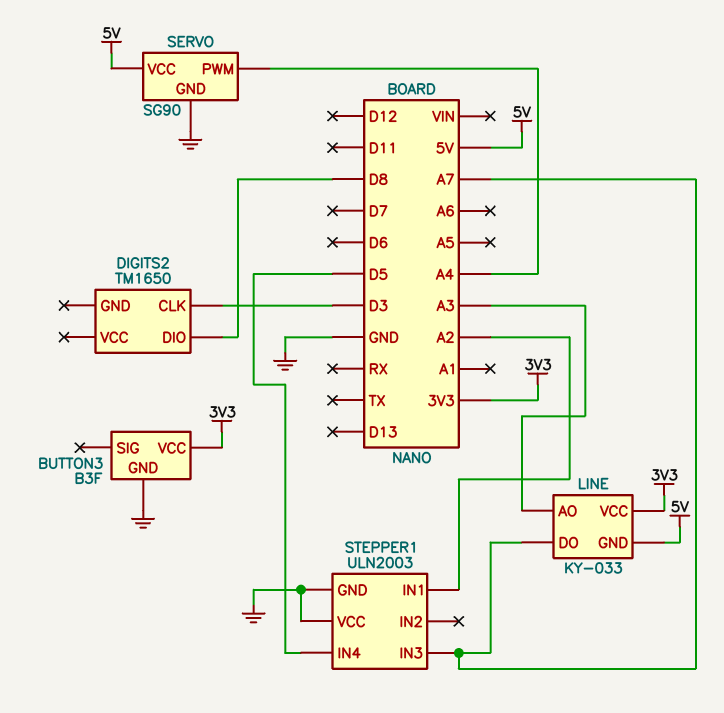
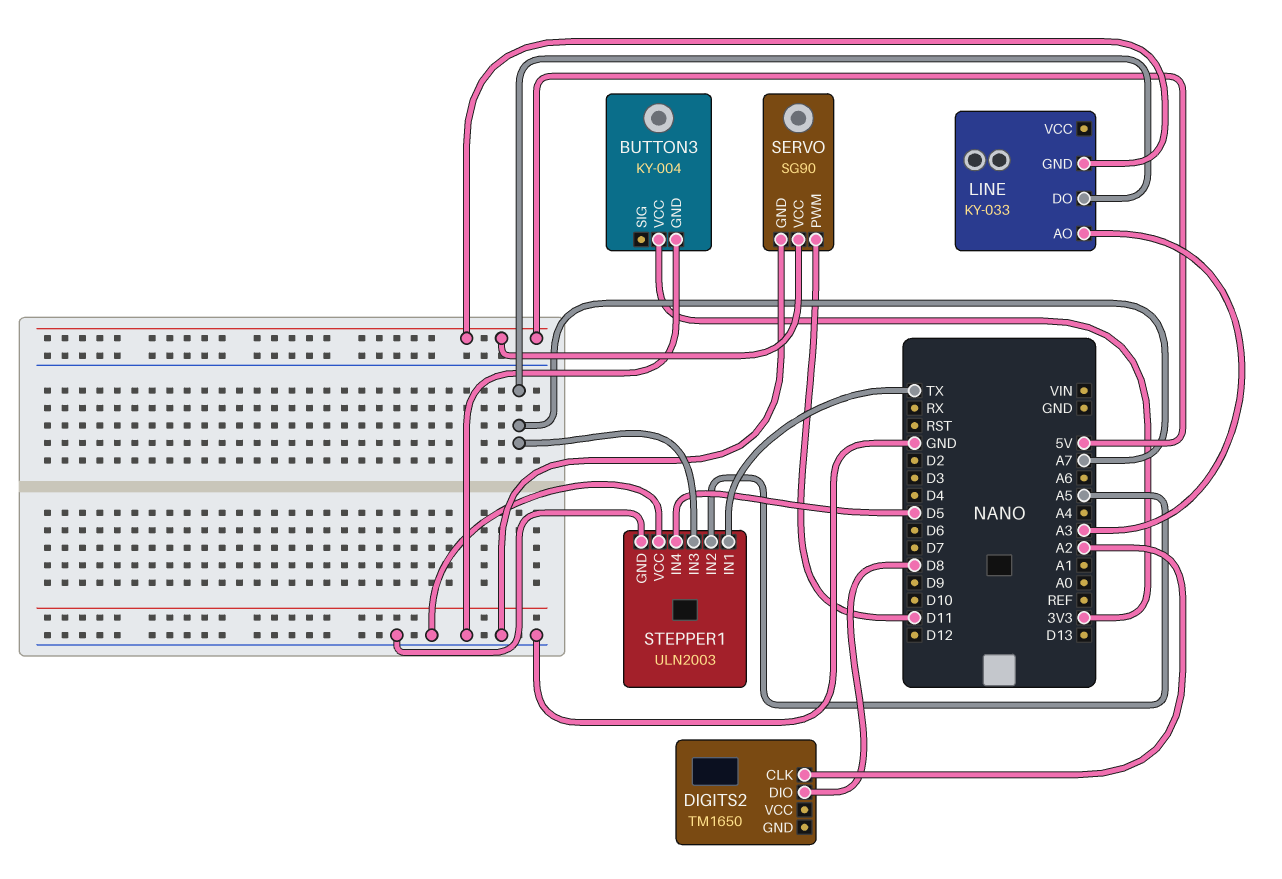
BUTTON3: B3F -> KY-004
DIGITS2 pin CLK: D3 -> A2
LINE pin VCC: 3V3 -> none
SERVO pin PWM: A4 -> D11
STEPPER1 pin IN1: A2 -> TX
STEPPER1 pin IN2: none -> A5

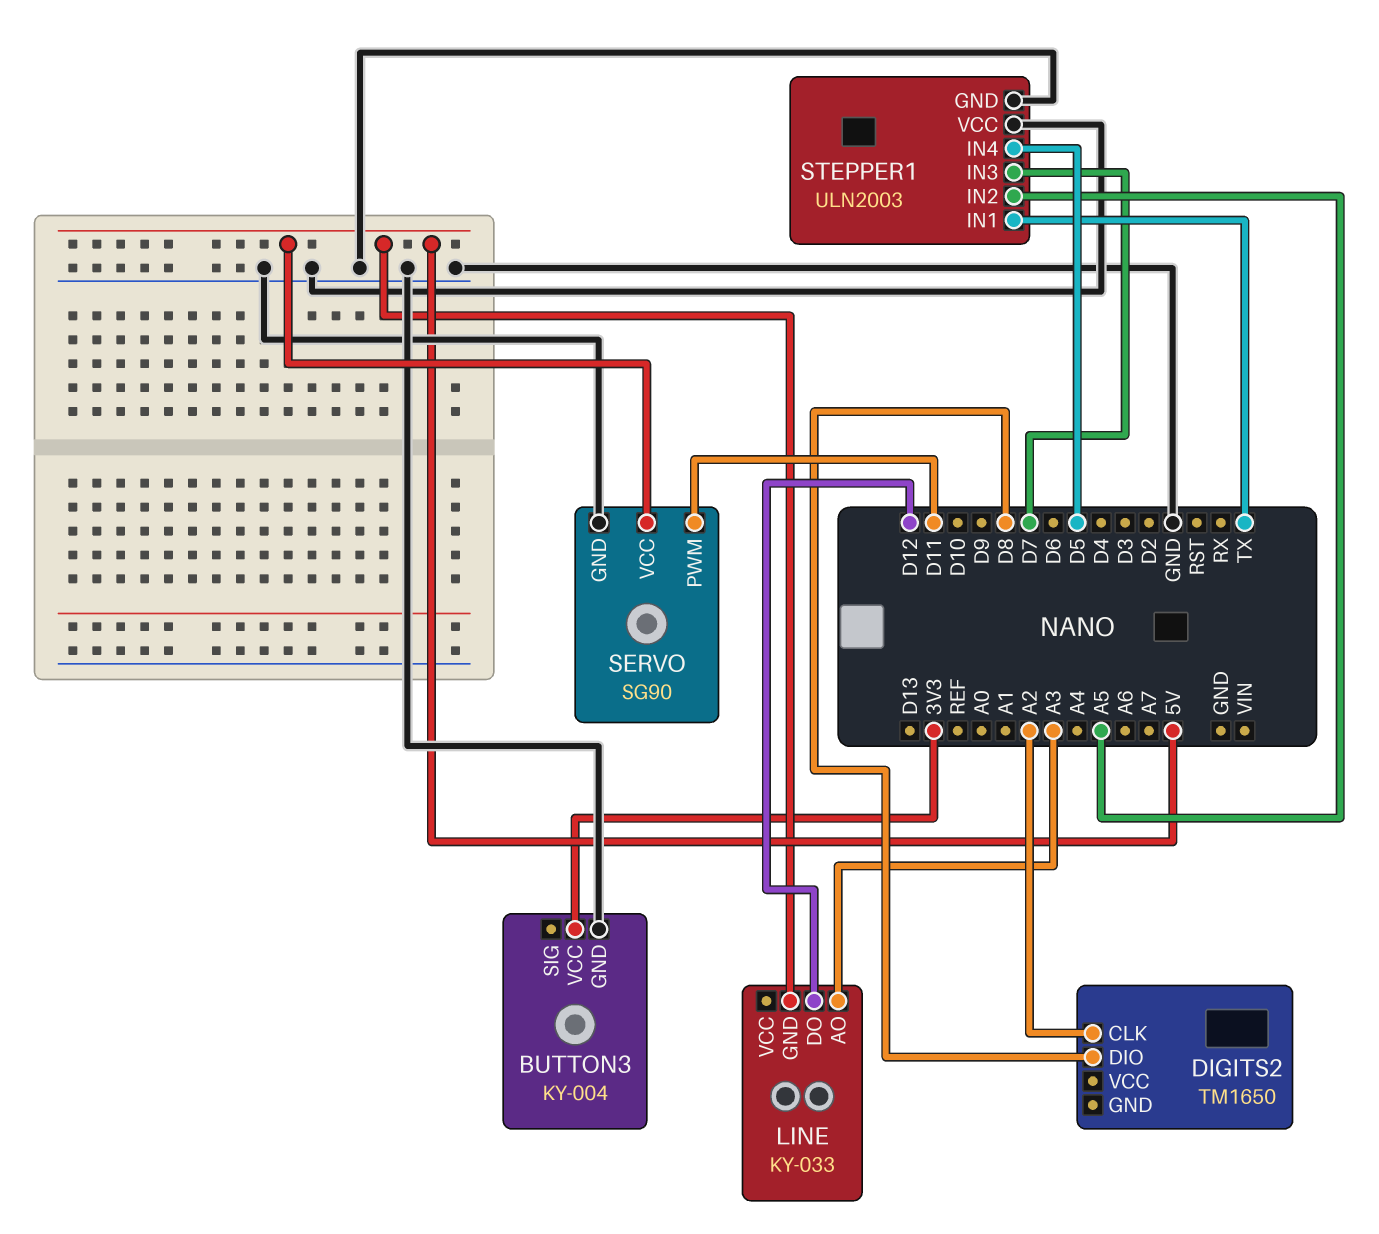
LINE pin DO: A7 -> D12
STEPPER1 pin IN3: A7 -> D7

